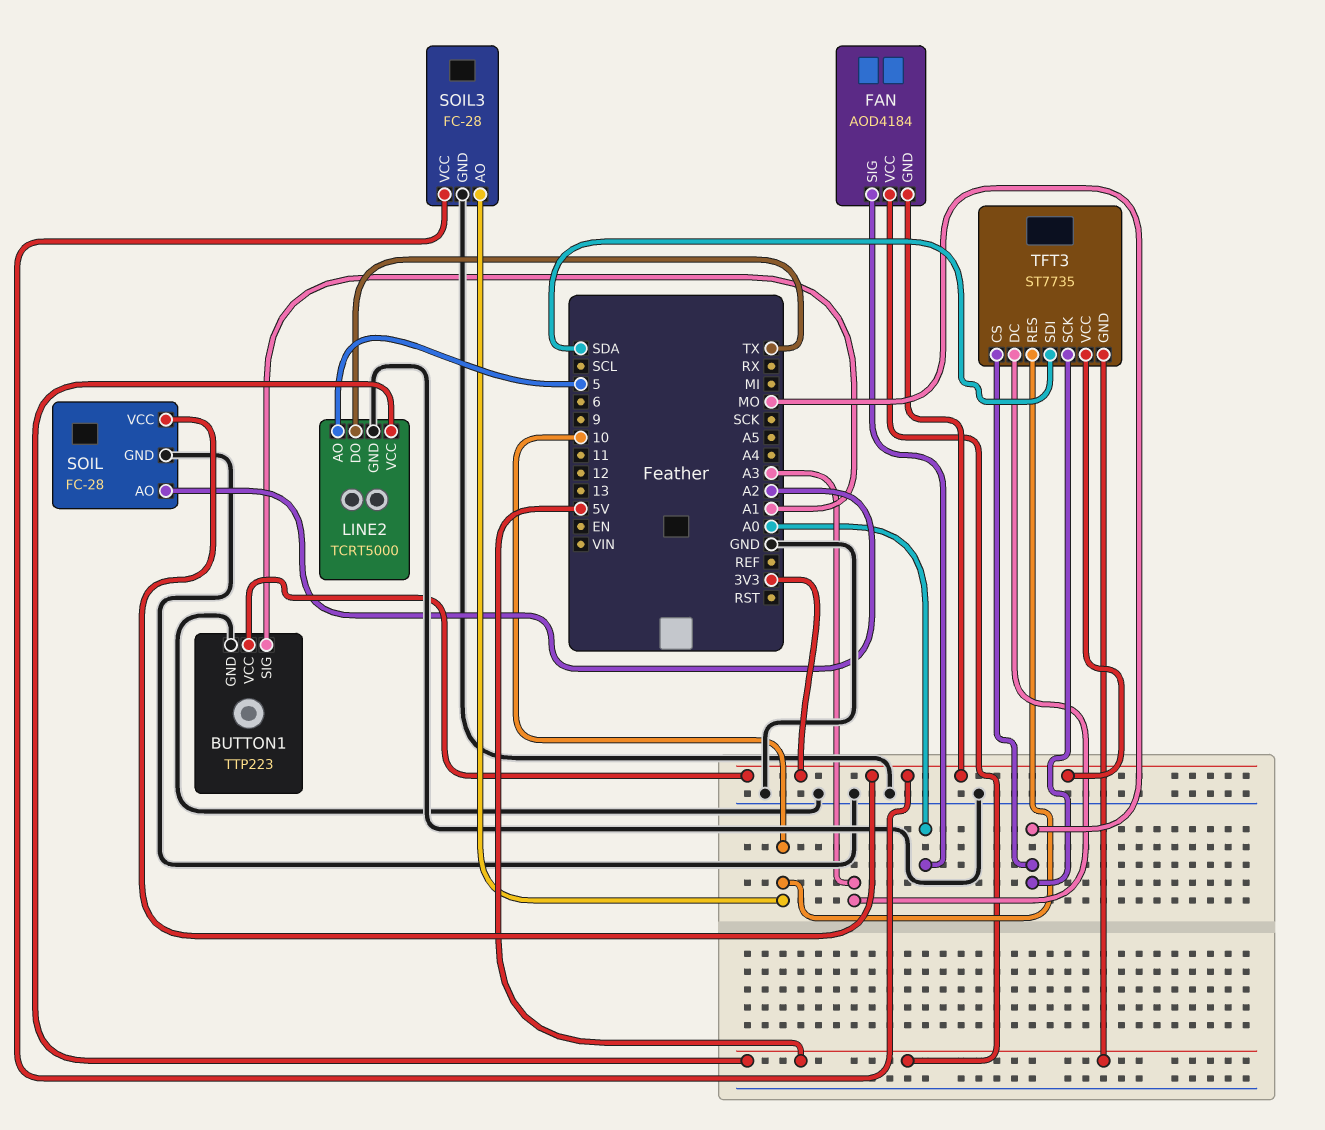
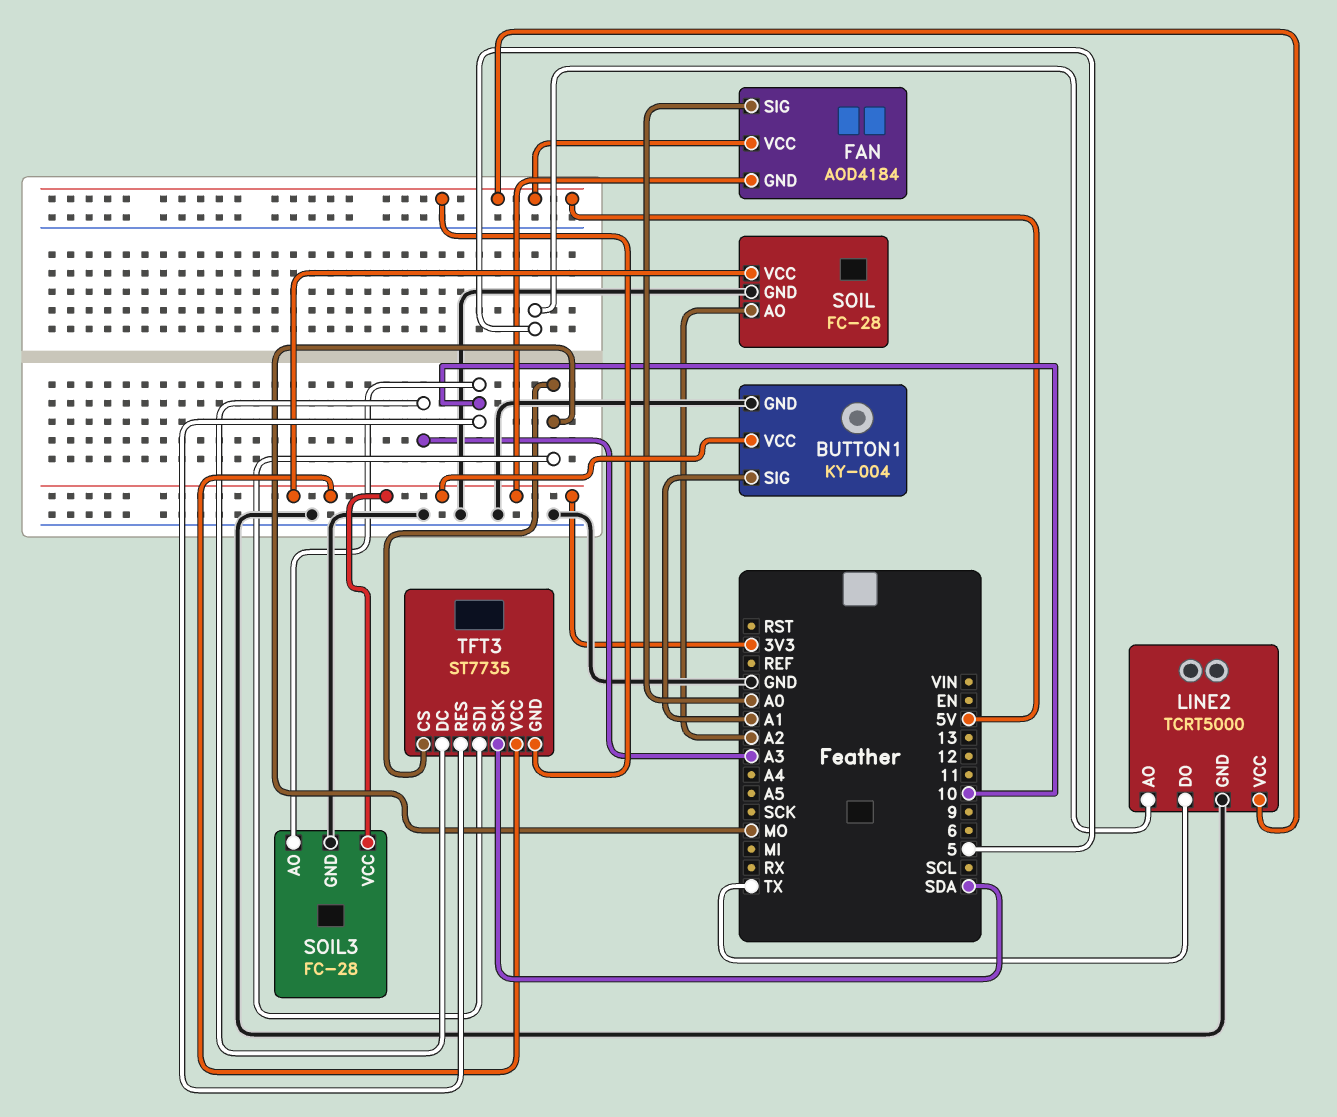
BUTTON1: TTP223 -> KY-004
TFT3 pin SCK: MO -> SDA
TFT3 pin SDI: SDA -> MO

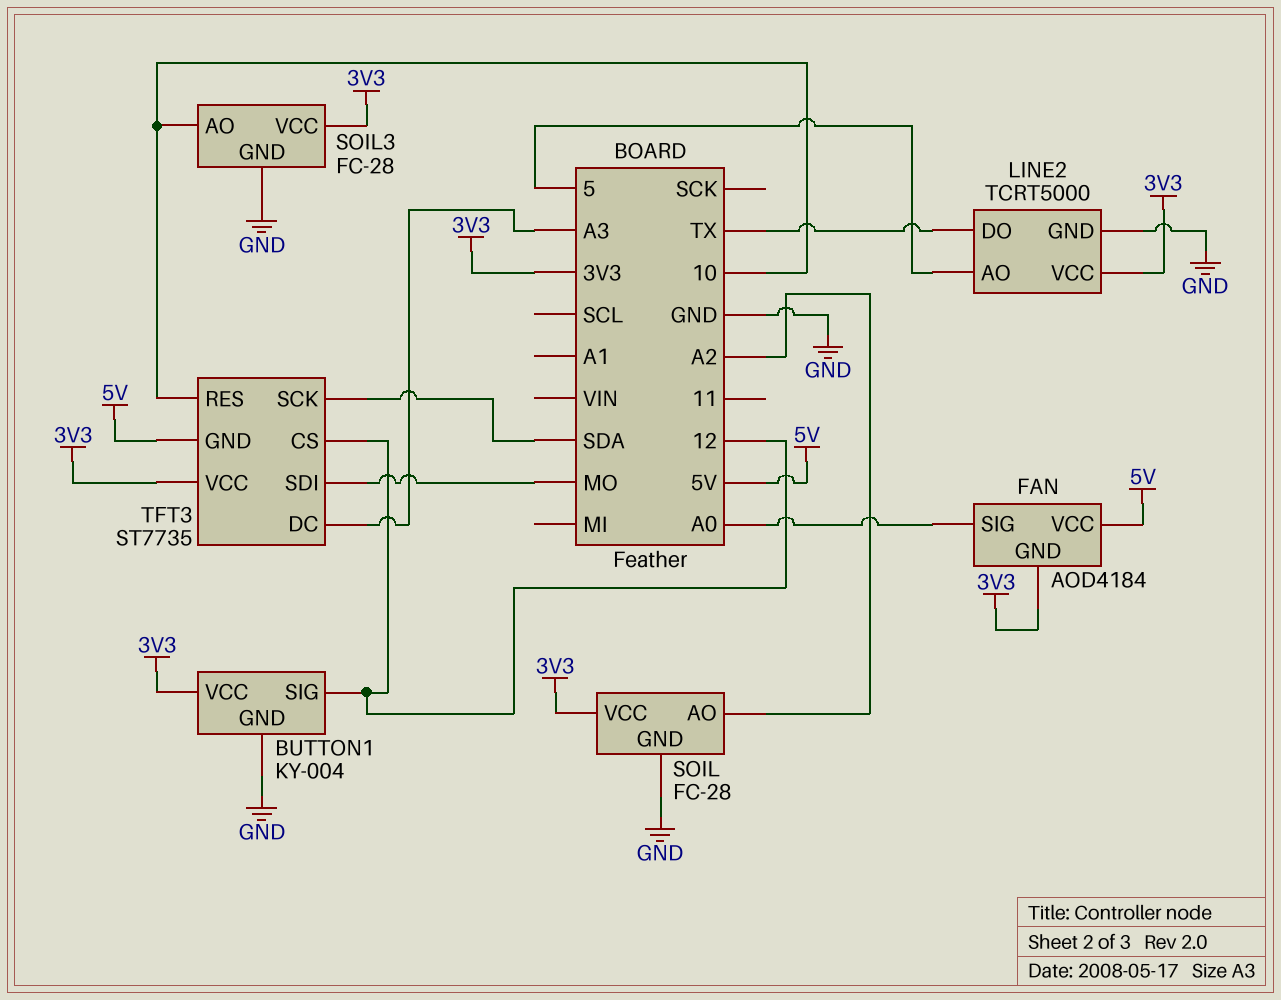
BUTTON1 pin SIG: A1 -> 12
LINE2 pin VCC: 5V -> 3V3
TFT3 pin CS: MO -> 12

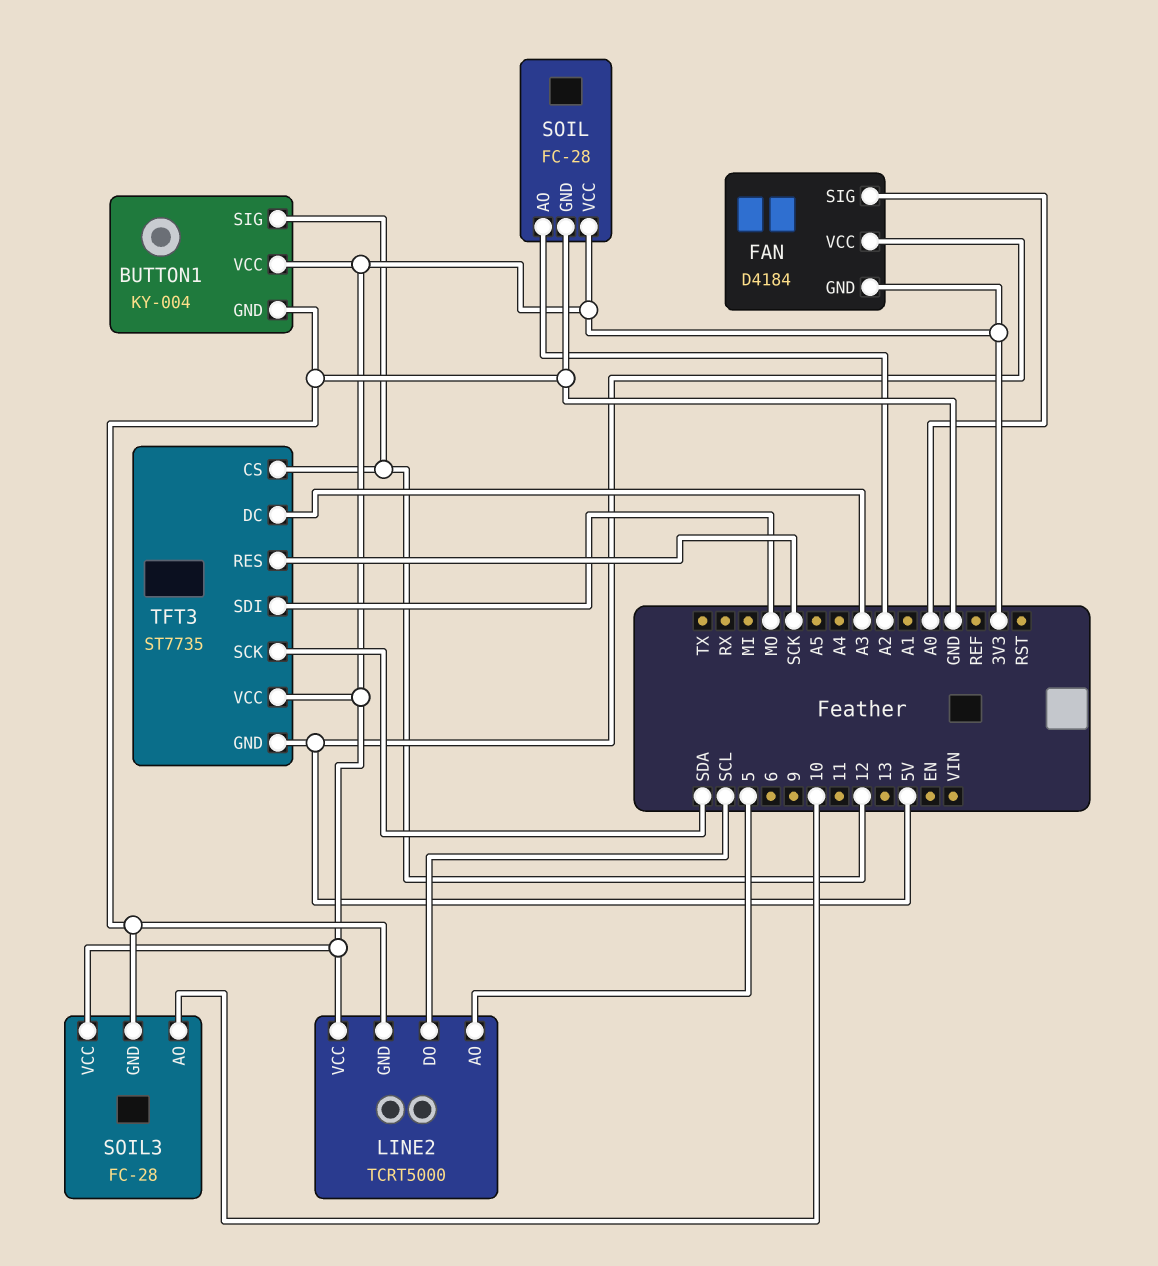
FAN: AOD4184 -> D4184
LINE2 pin DO: TX -> SCL
TFT3 pin RES: 10 -> SCK

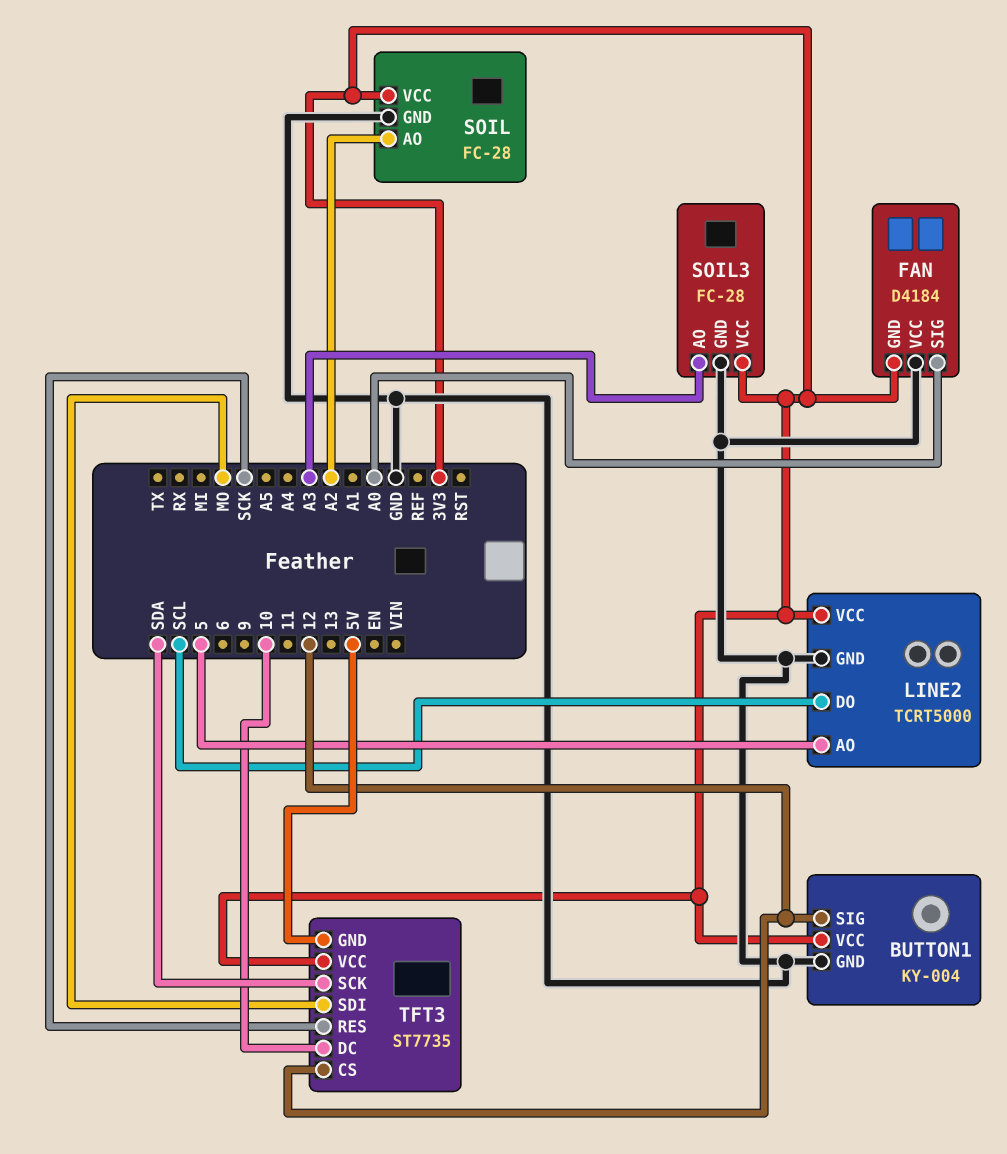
FAN pin VCC: 5V -> GND
SOIL3 pin AO: 10 -> A3
TFT3 pin DC: A3 -> 10

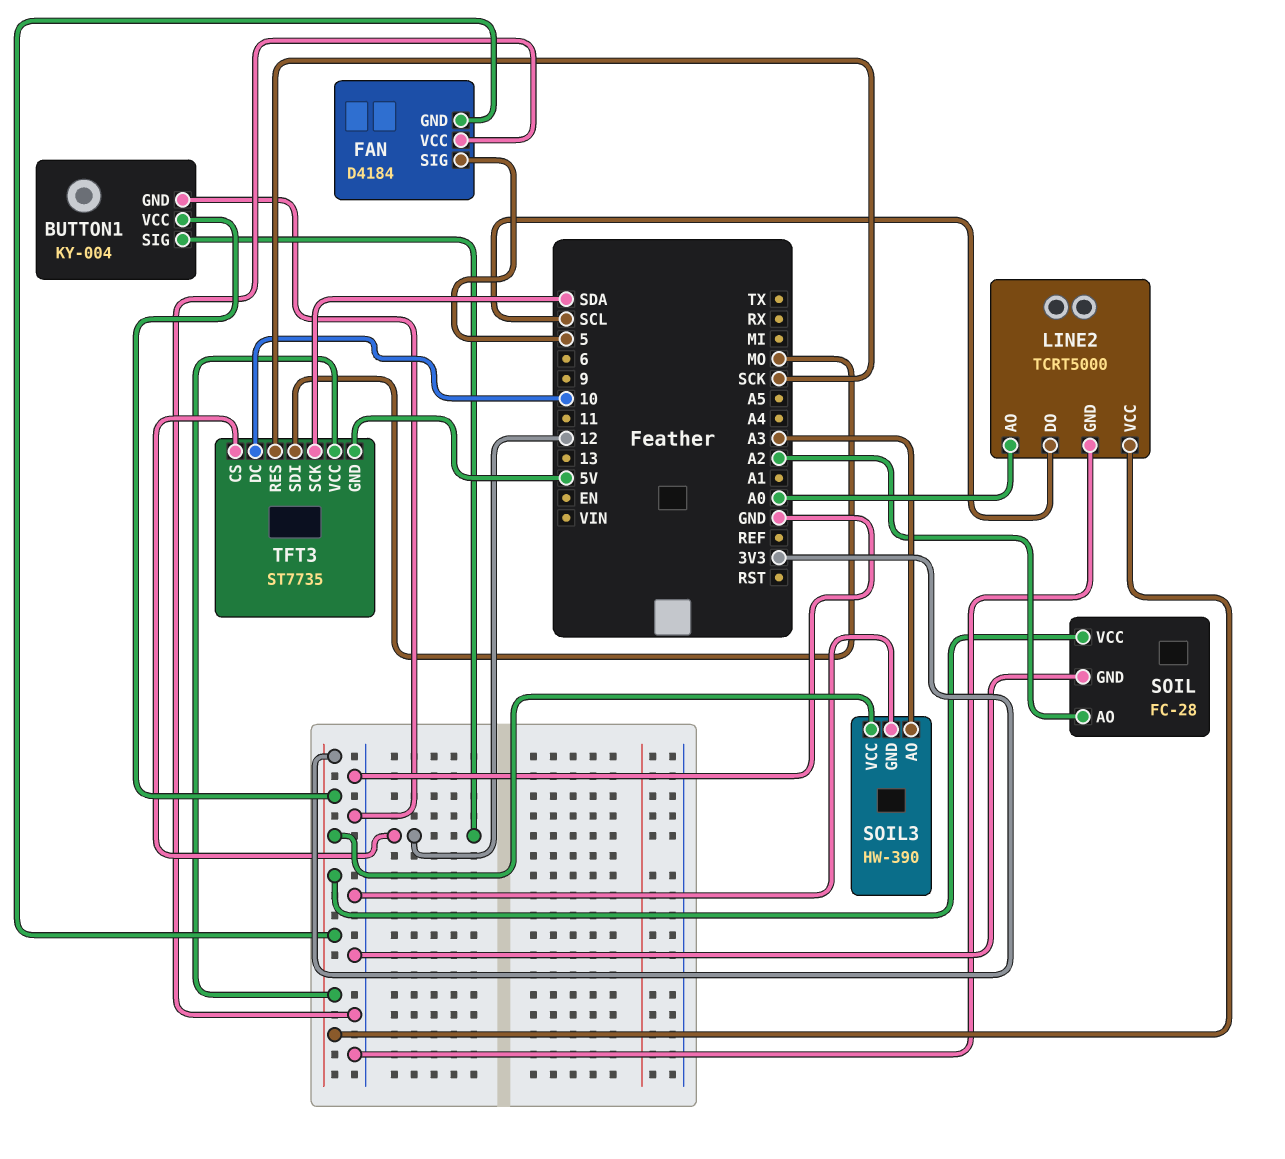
FAN pin SIG: A0 -> 5
LINE2 pin AO: 5 -> A0
SOIL3: FC-28 -> HW-390

